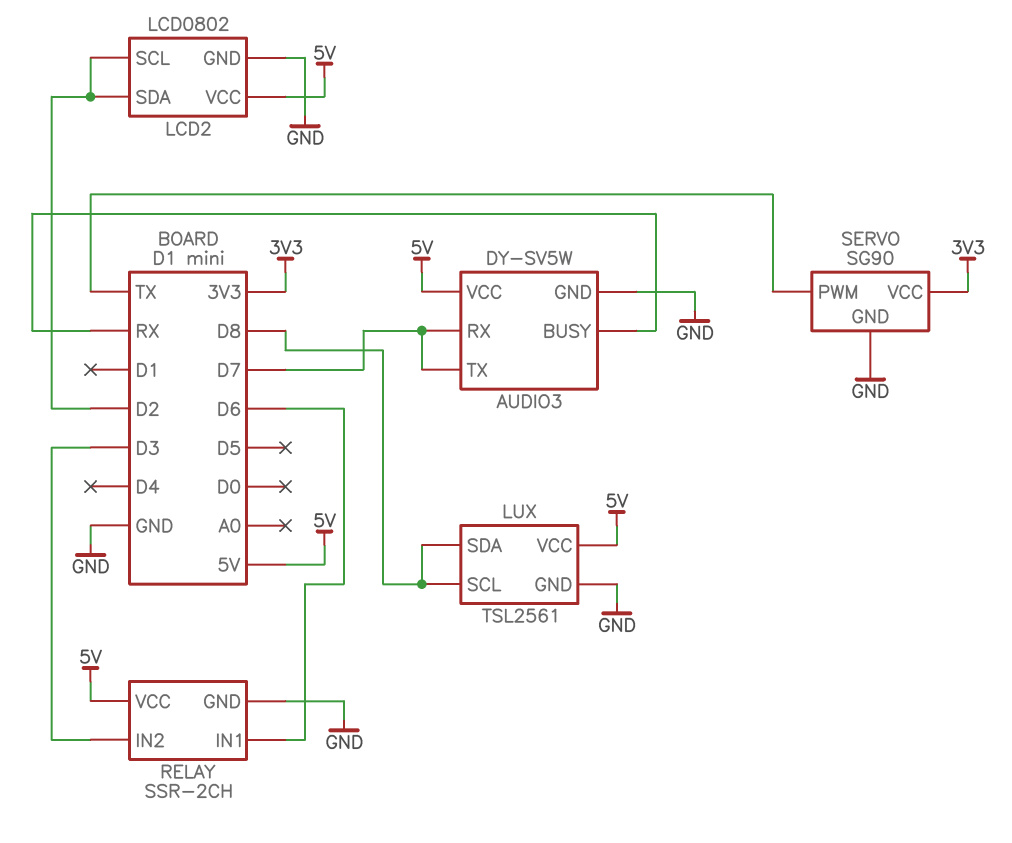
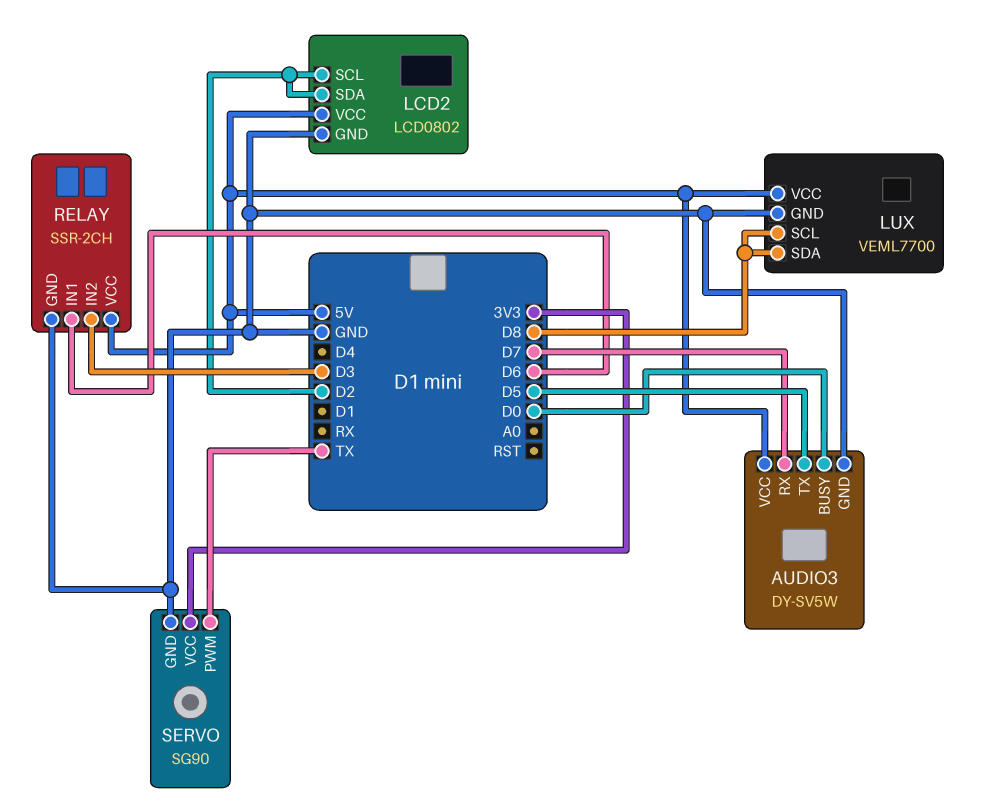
AUDIO3 pin BUSY: RX -> D0
AUDIO3 pin TX: D7 -> D5
LUX: TSL2561 -> VEML7700

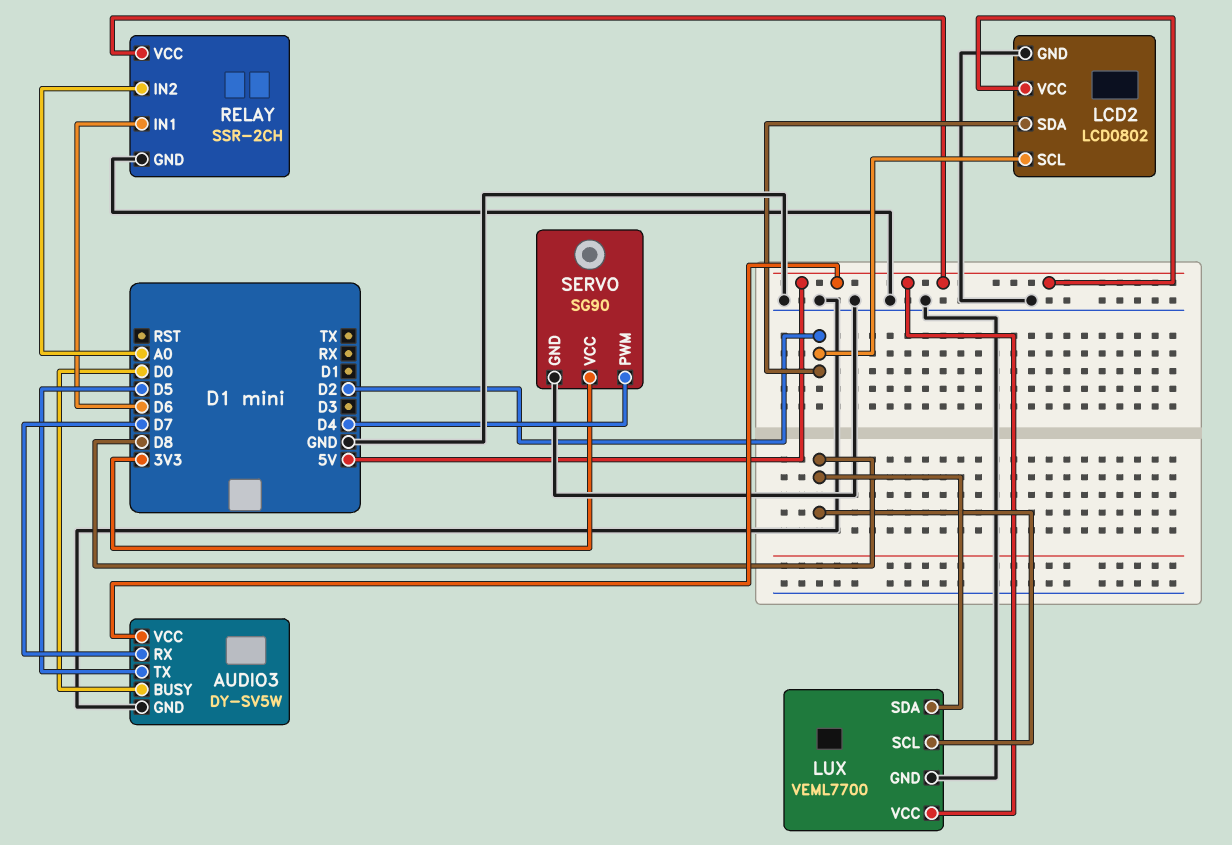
RELAY pin IN2: D3 -> A0
SERVO pin PWM: TX -> D4

